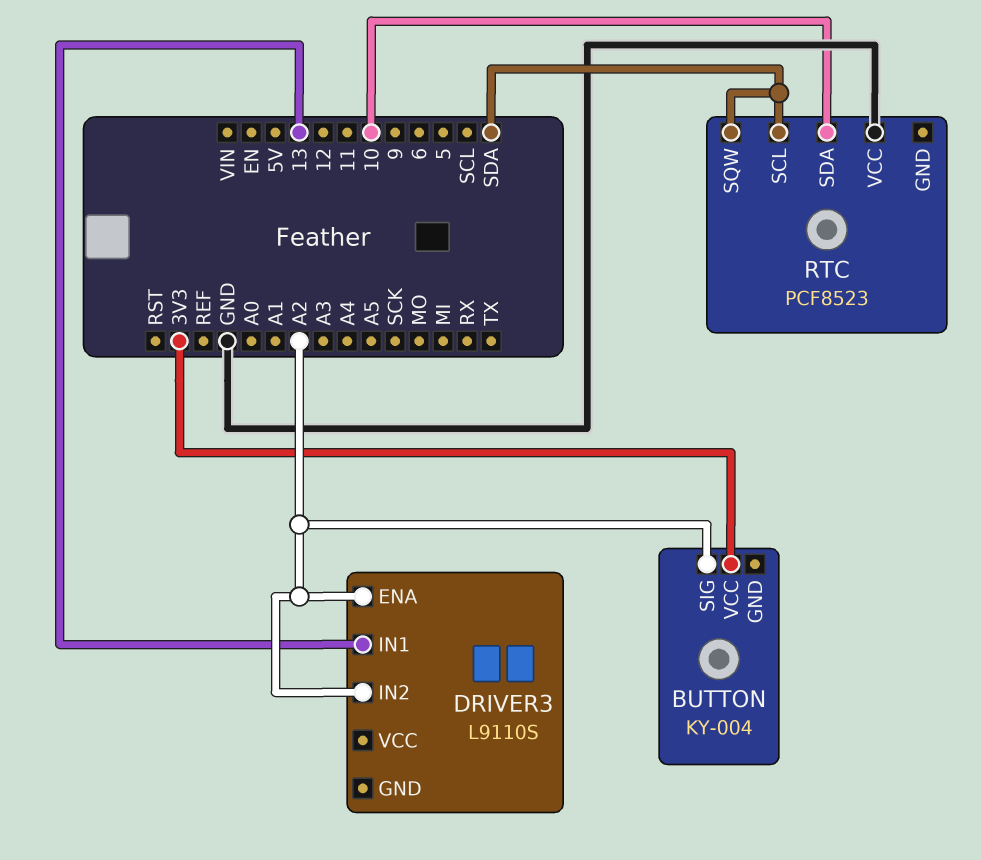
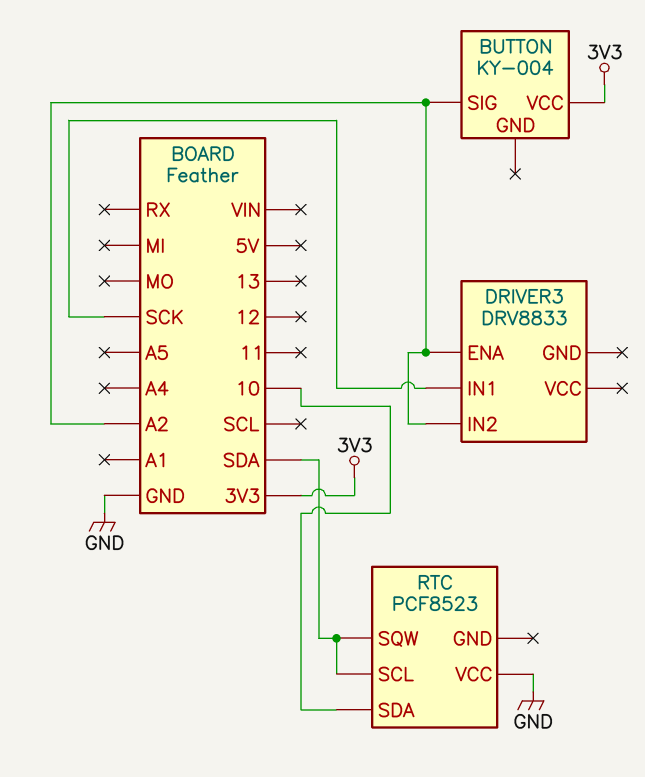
DRIVER3: L9110S -> DRV8833
DRIVER3 pin IN1: 13 -> SCK

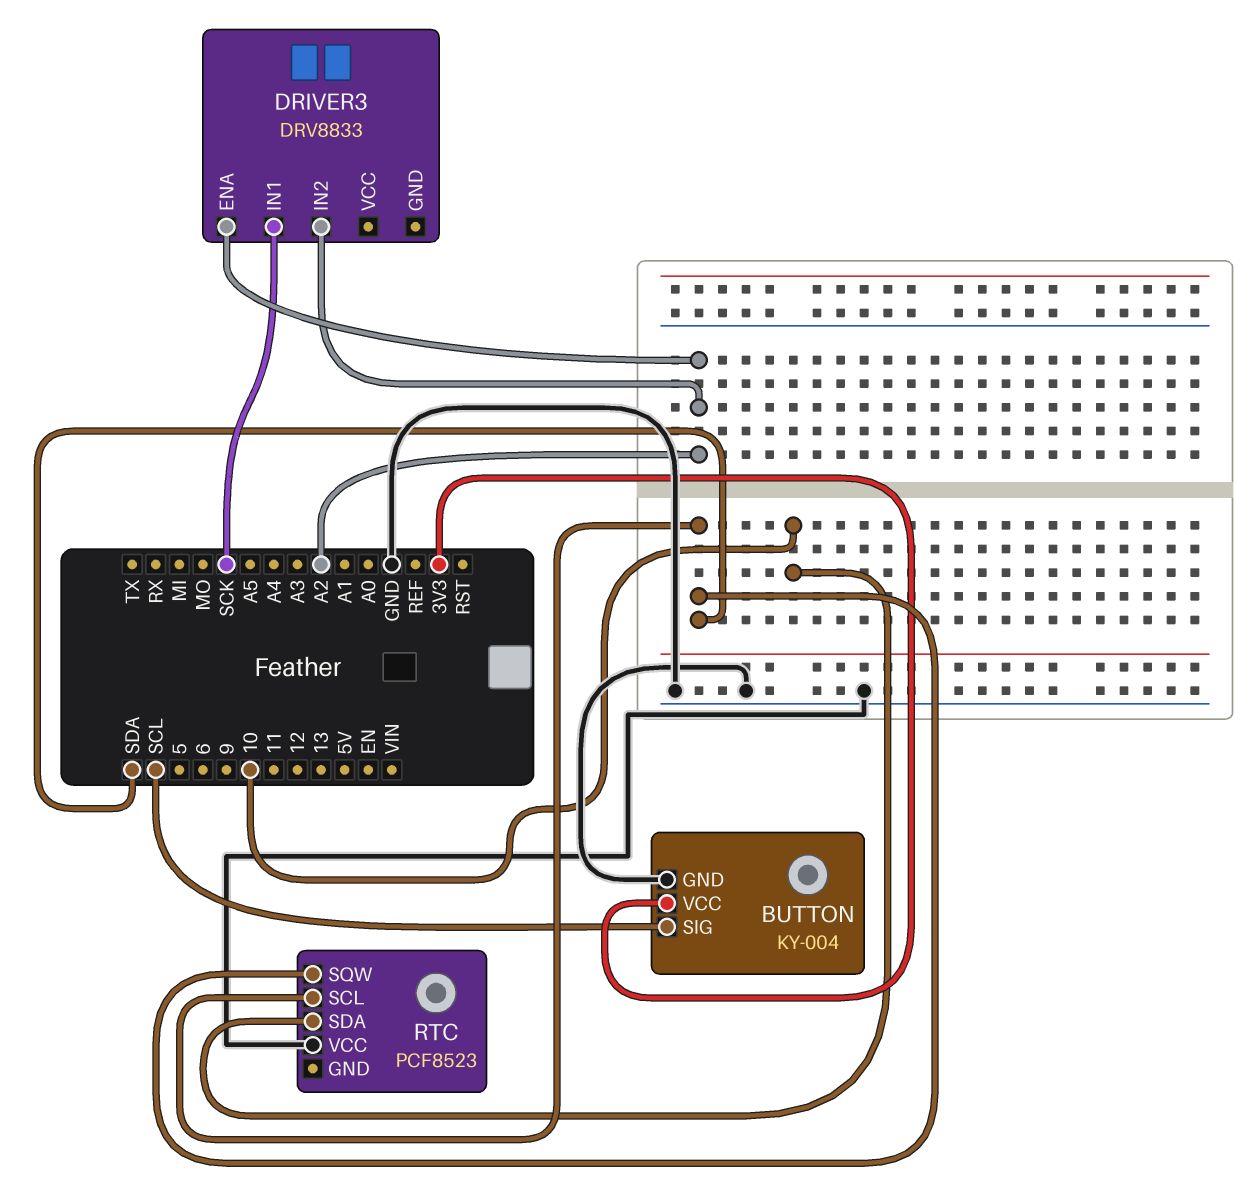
BUTTON pin GND: none -> GND
BUTTON pin SIG: A2 -> SCL

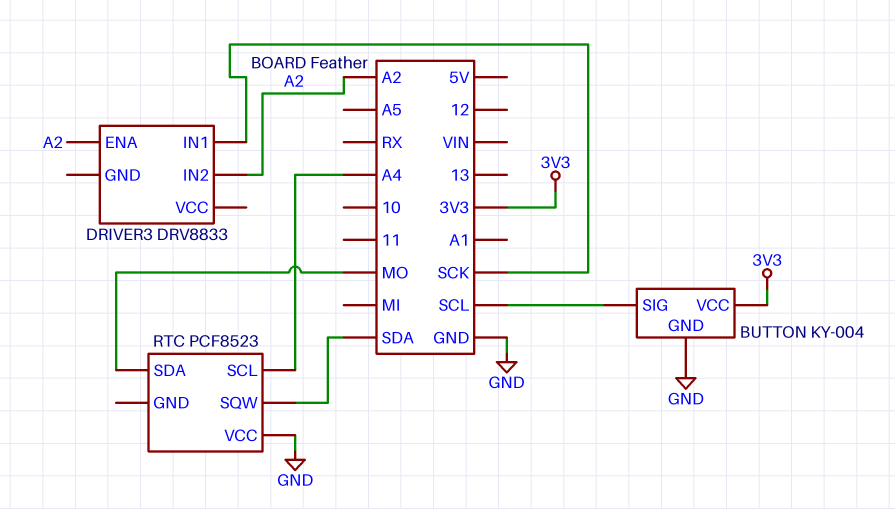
RTC pin SCL: SDA -> A4
RTC pin SDA: 10 -> MO

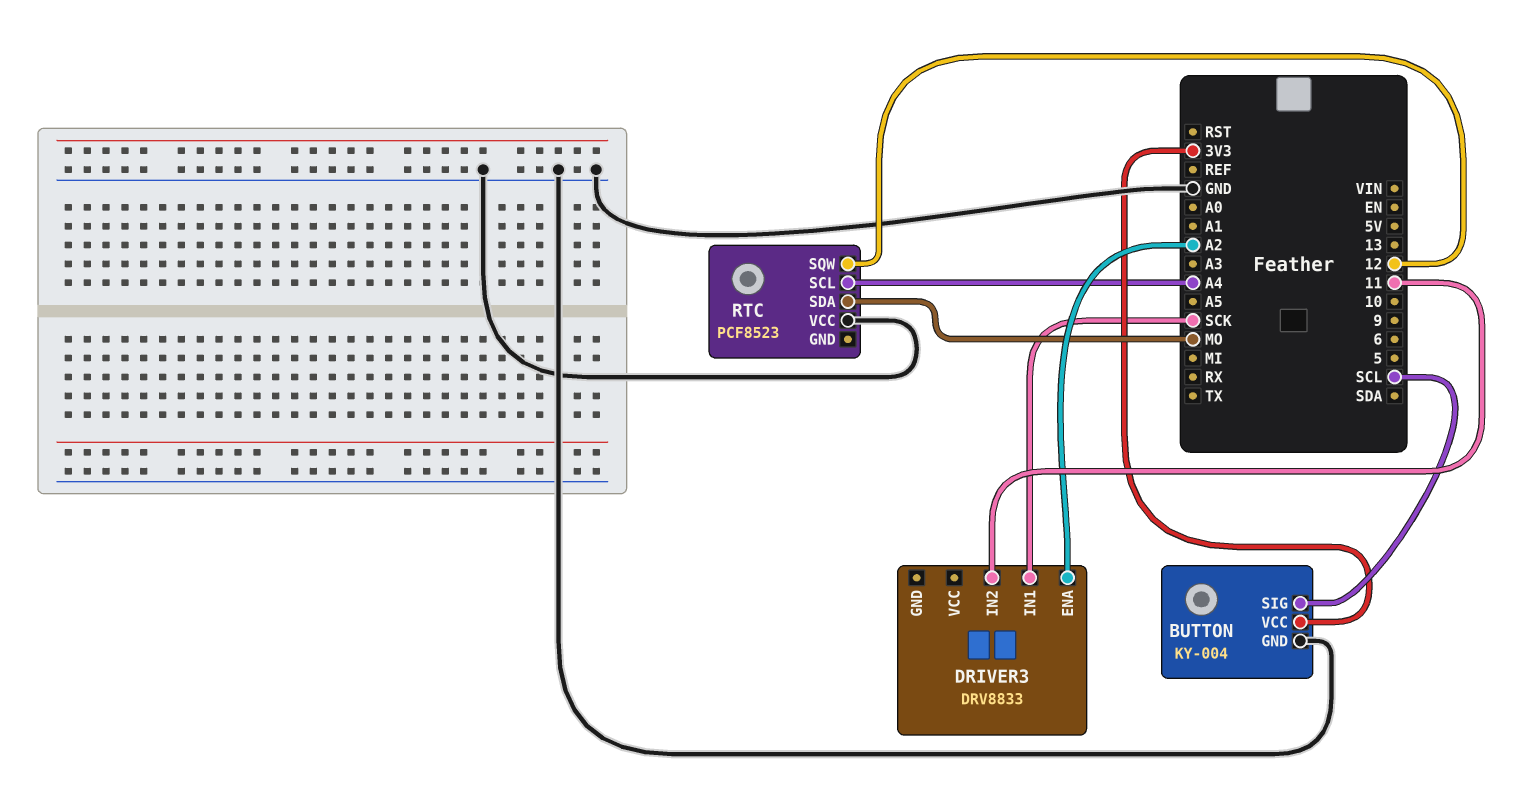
DRIVER3 pin IN2: A2 -> 11
RTC pin SQW: SDA -> 12

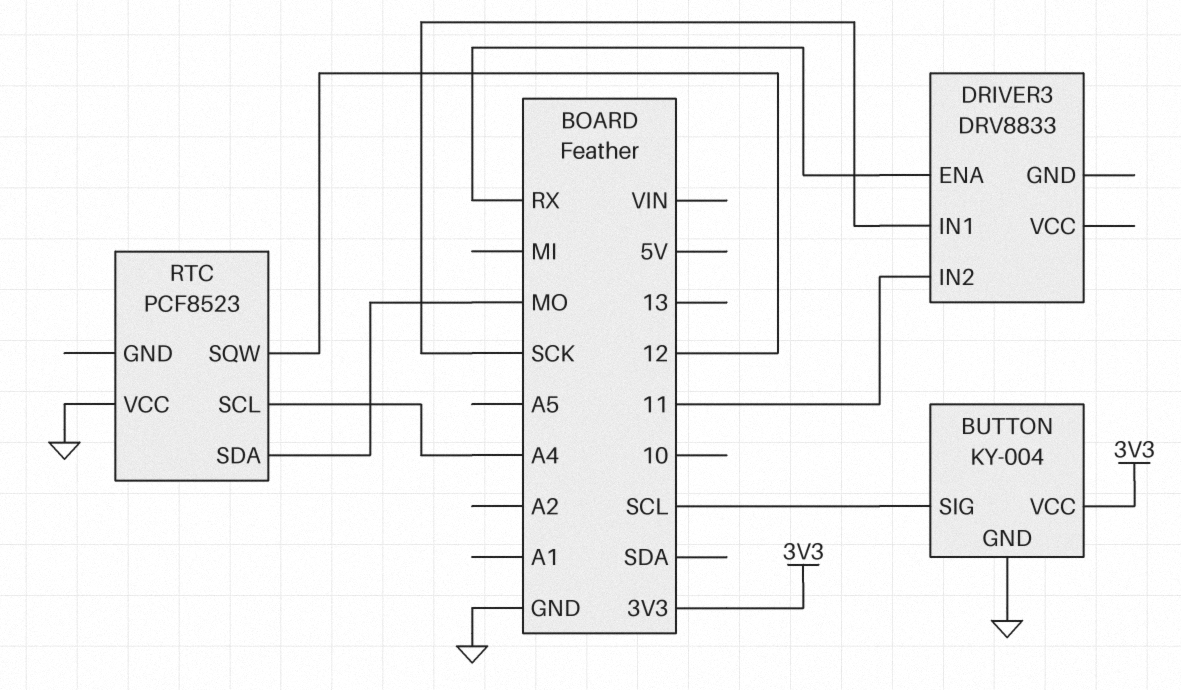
DRIVER3 pin ENA: A2 -> RX

